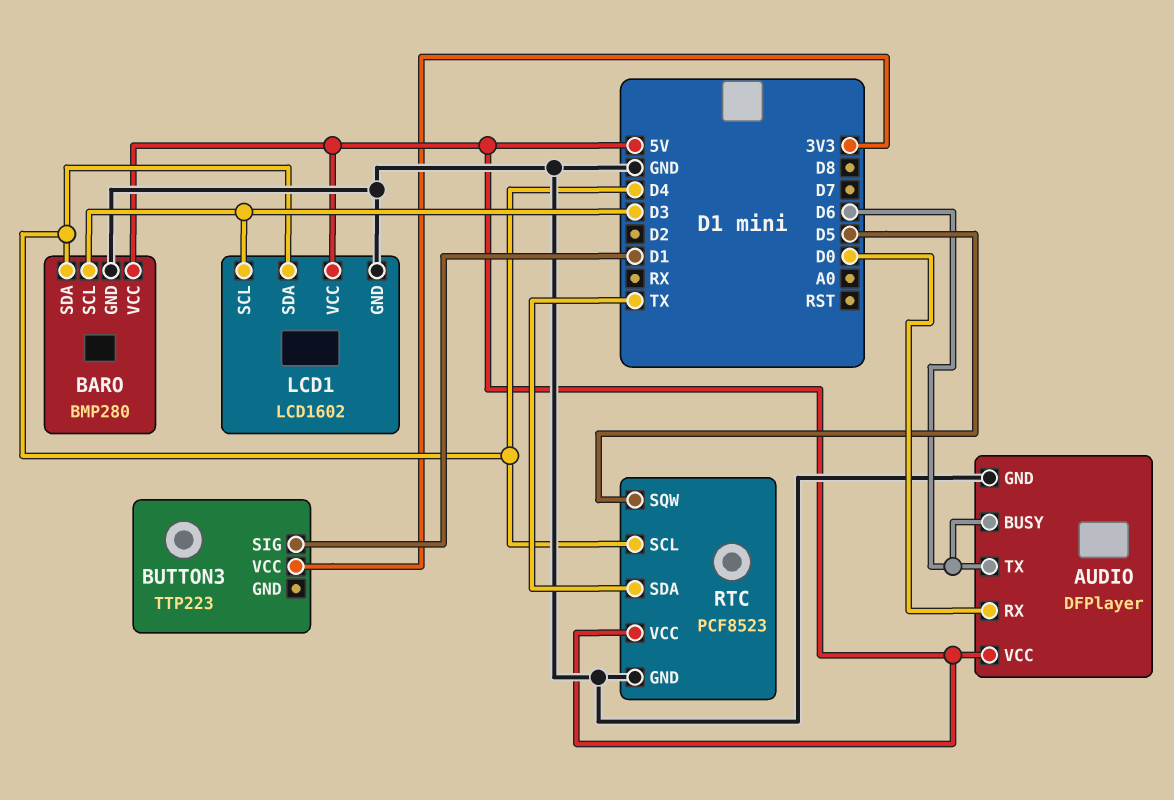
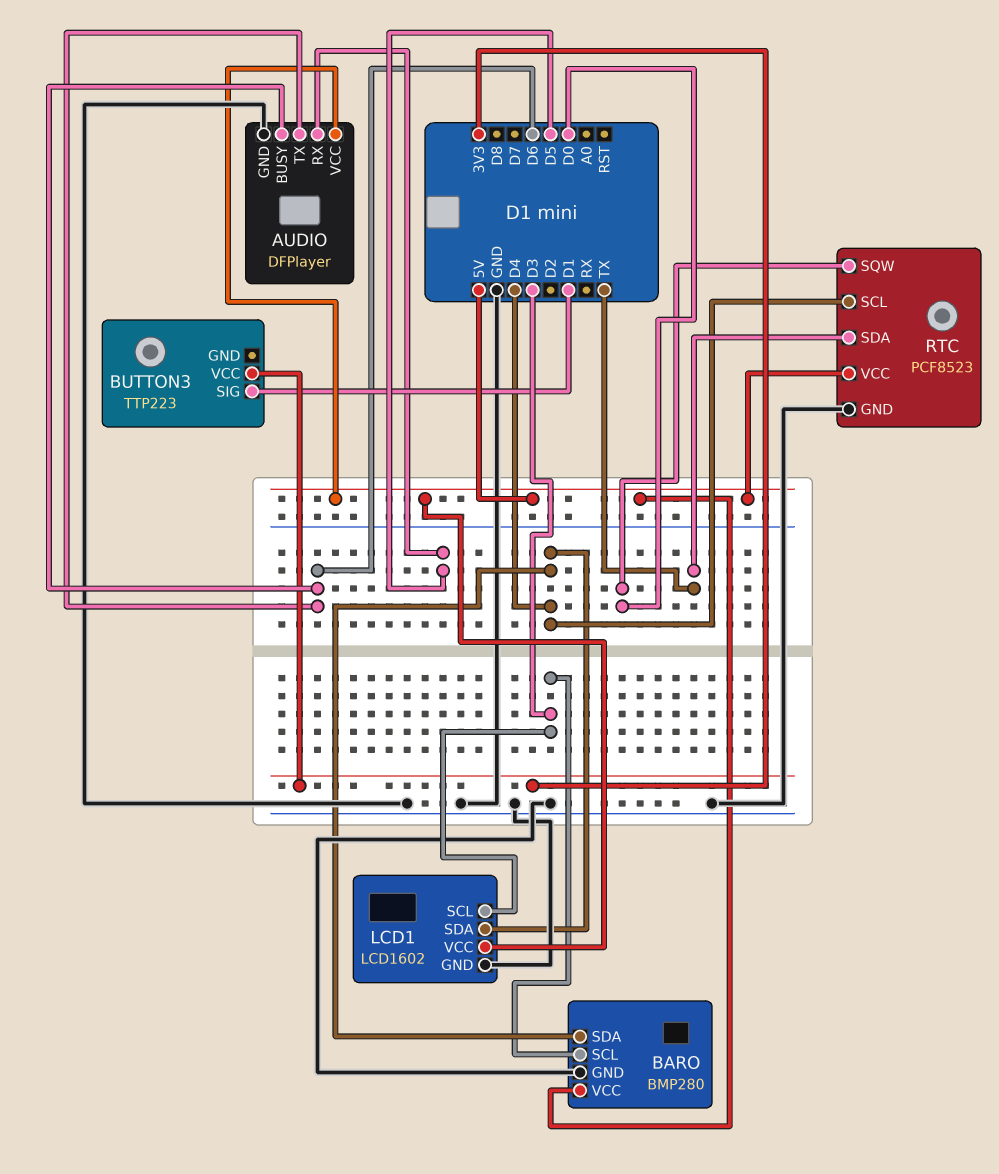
AUDIO pin RX: D0 -> D5
RTC pin SQW: D5 -> D0

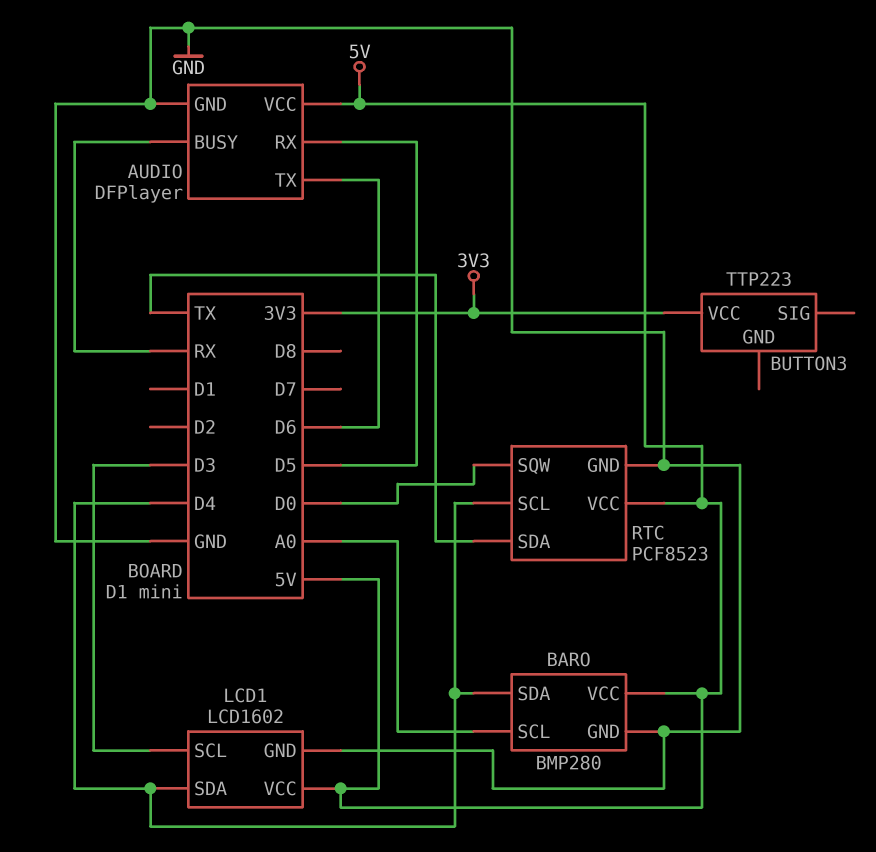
AUDIO pin BUSY: D6 -> RX
BARO pin SCL: D3 -> A0
BUTTON3 pin SIG: D1 -> none

